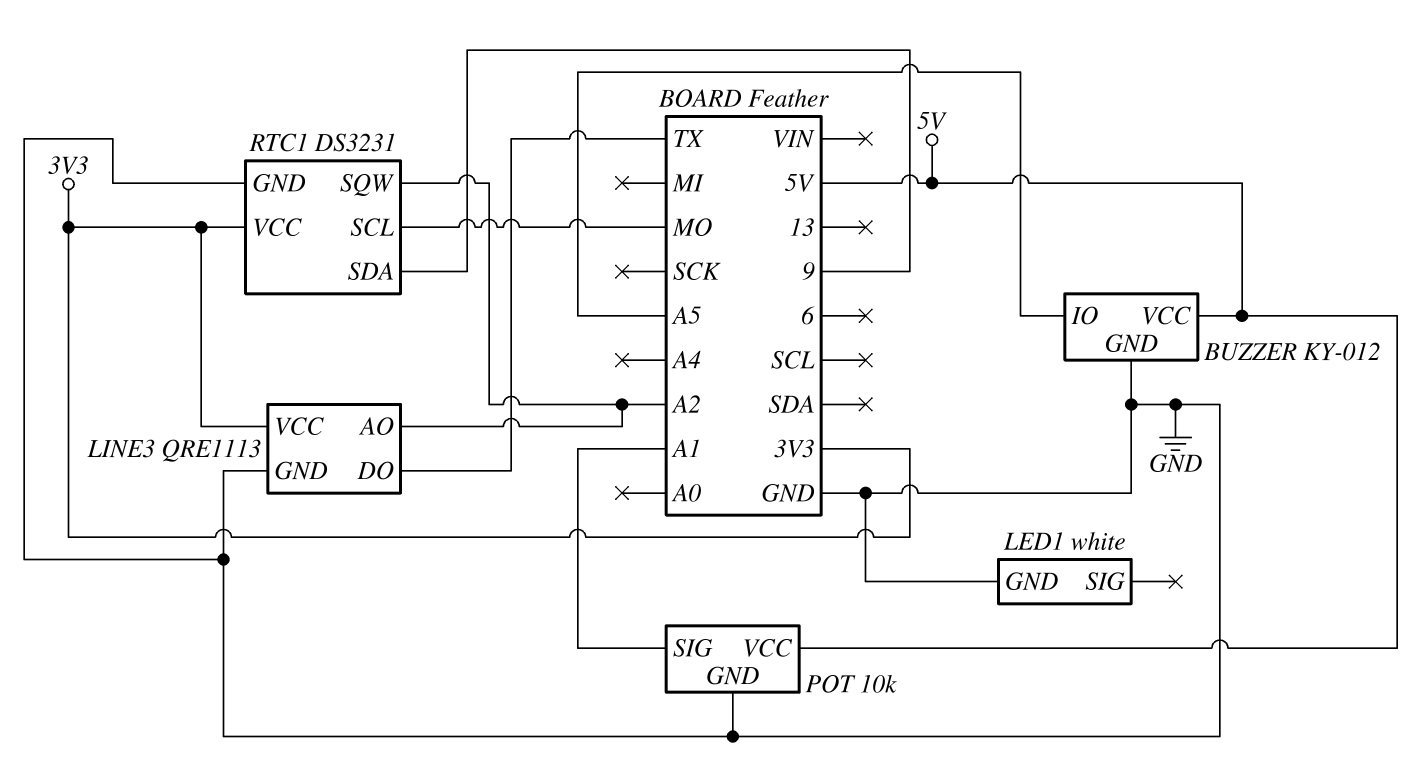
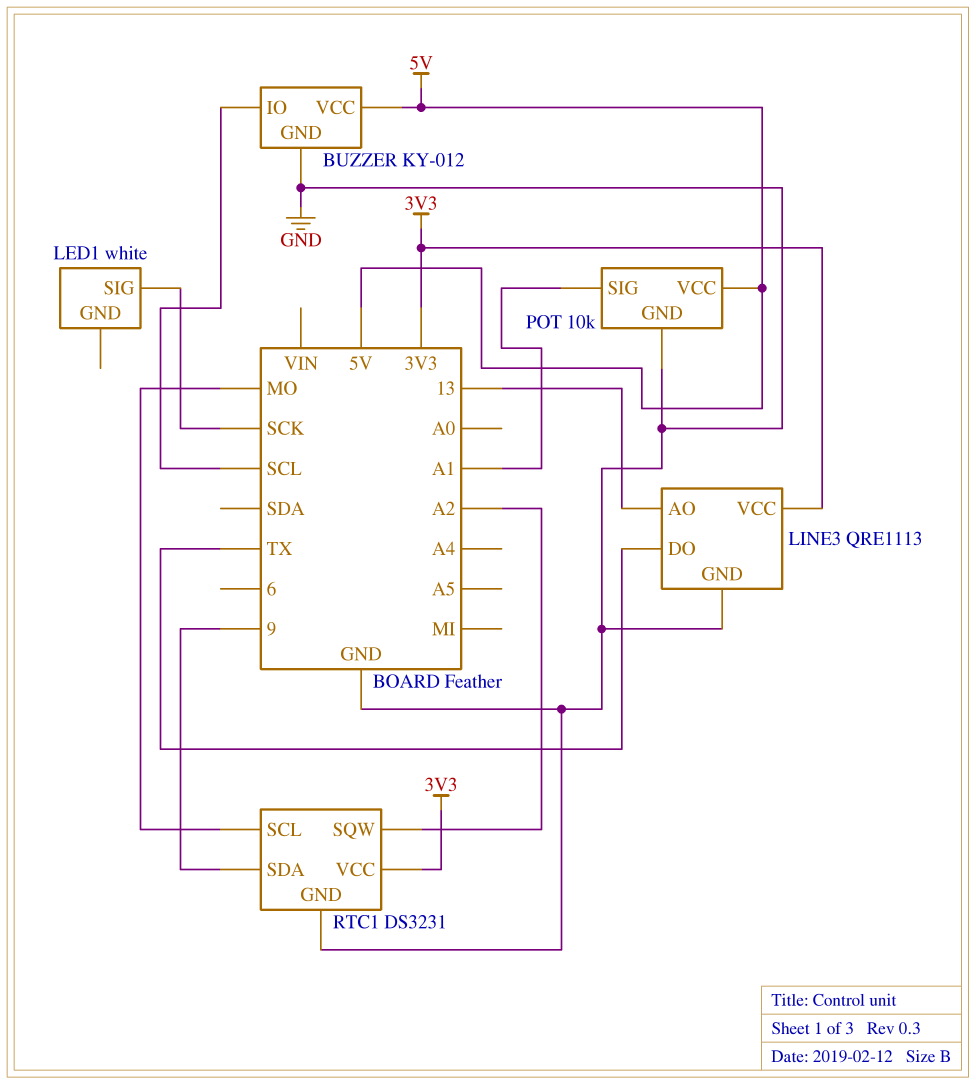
BUZZER pin IO: A5 -> SCL
LED1 pin GND: GND -> none
LED1 pin SIG: none -> SCK
LINE3 pin AO: A2 -> 13

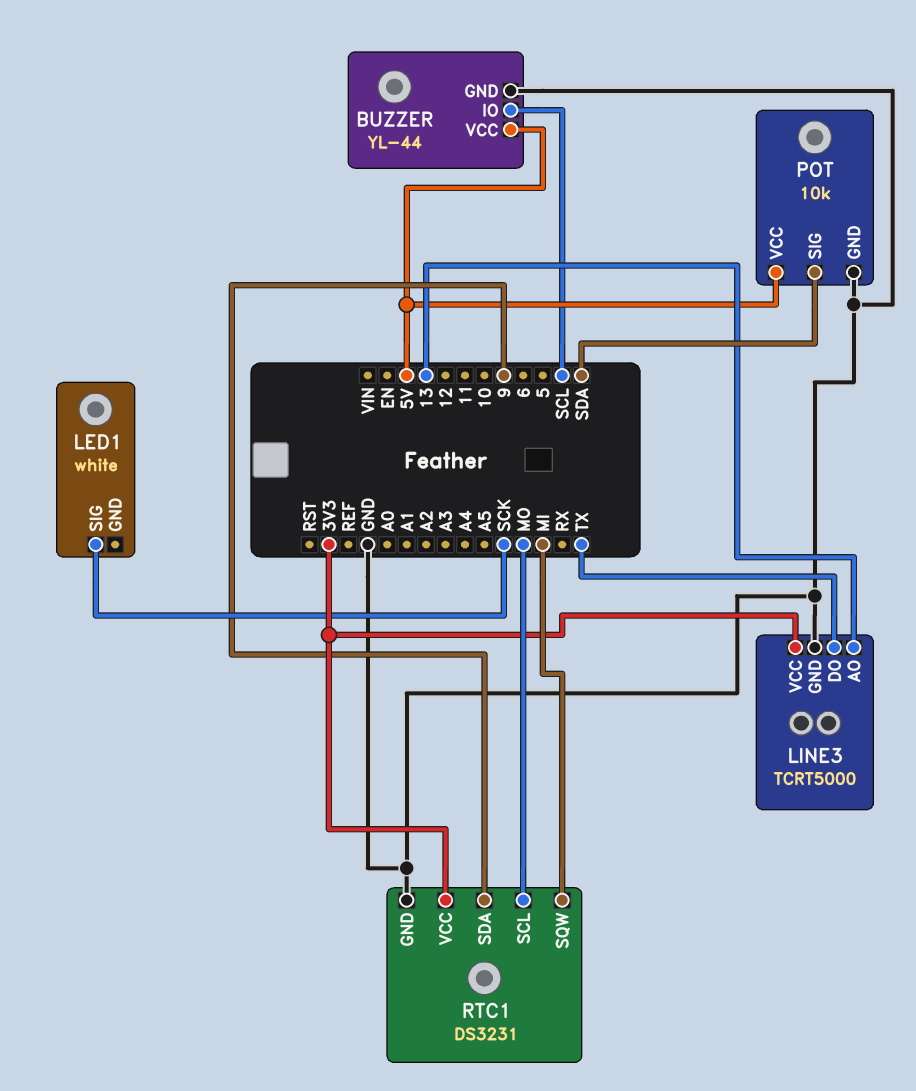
BUZZER: KY-012 -> YL-44
LINE3: QRE1113 -> TCRT5000
POT pin SIG: A1 -> SDA
RTC1 pin SQW: A2 -> MI

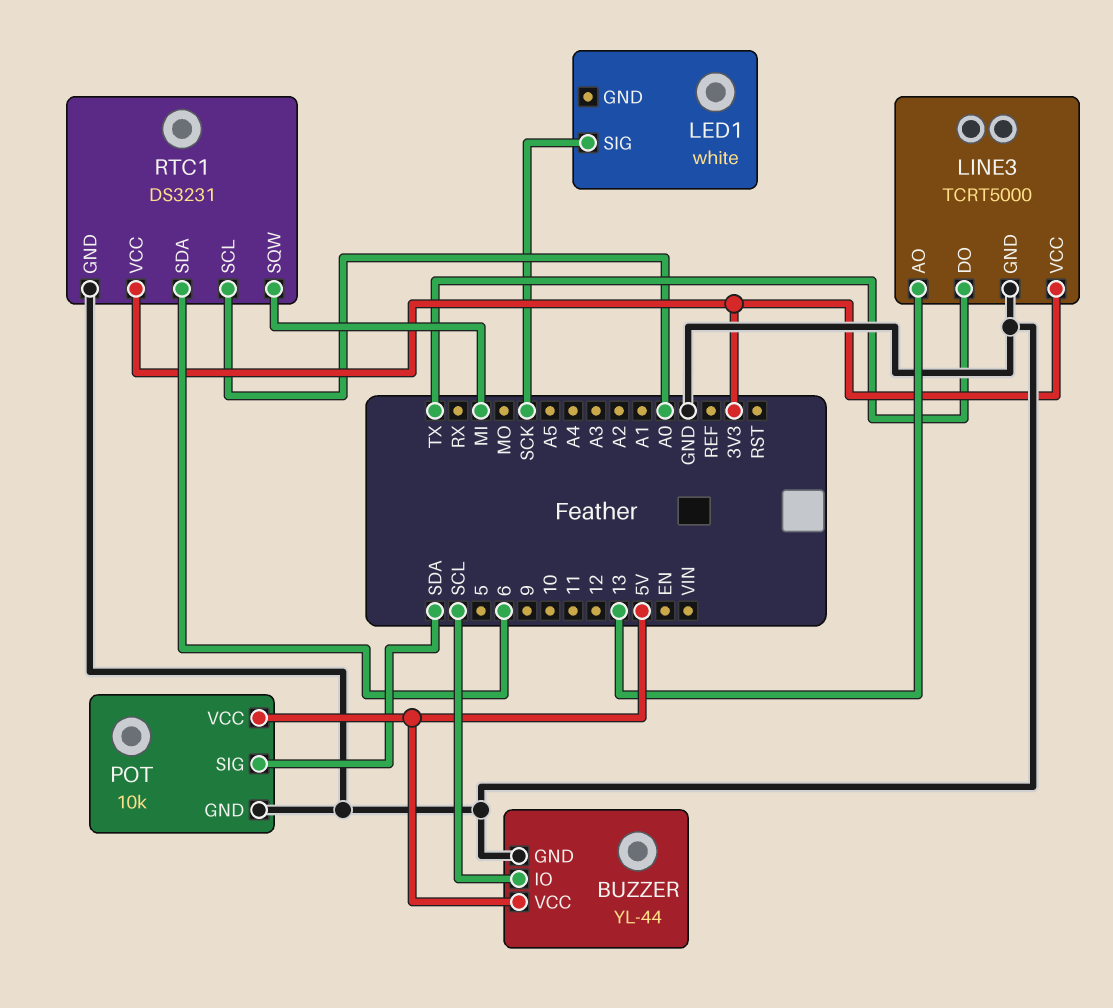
RTC1 pin SCL: MO -> A0
RTC1 pin SDA: 9 -> 6

